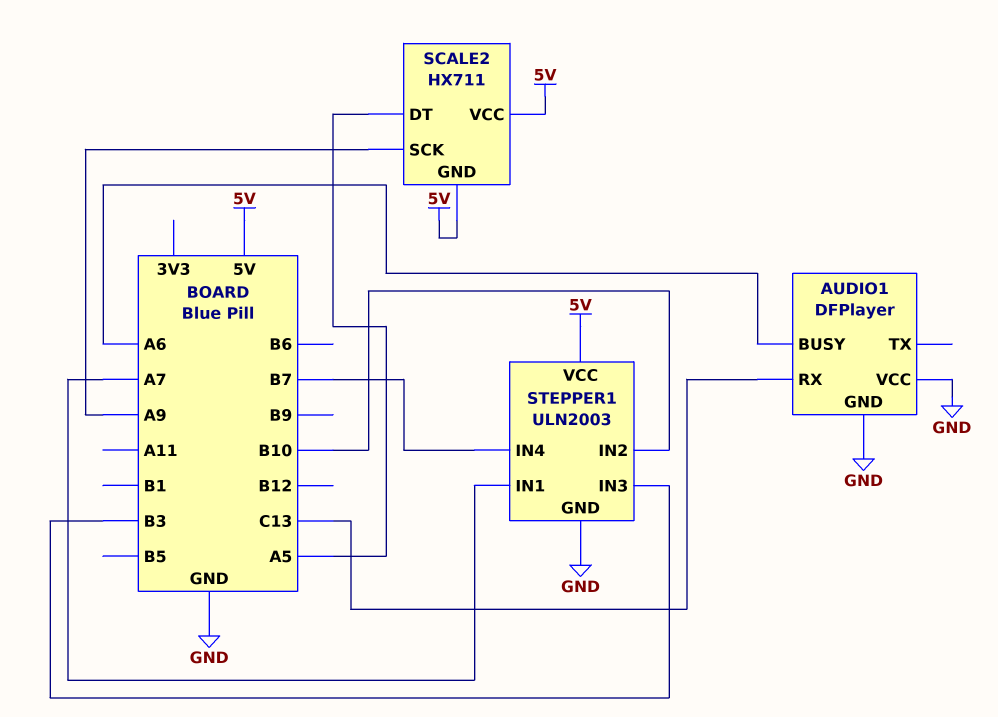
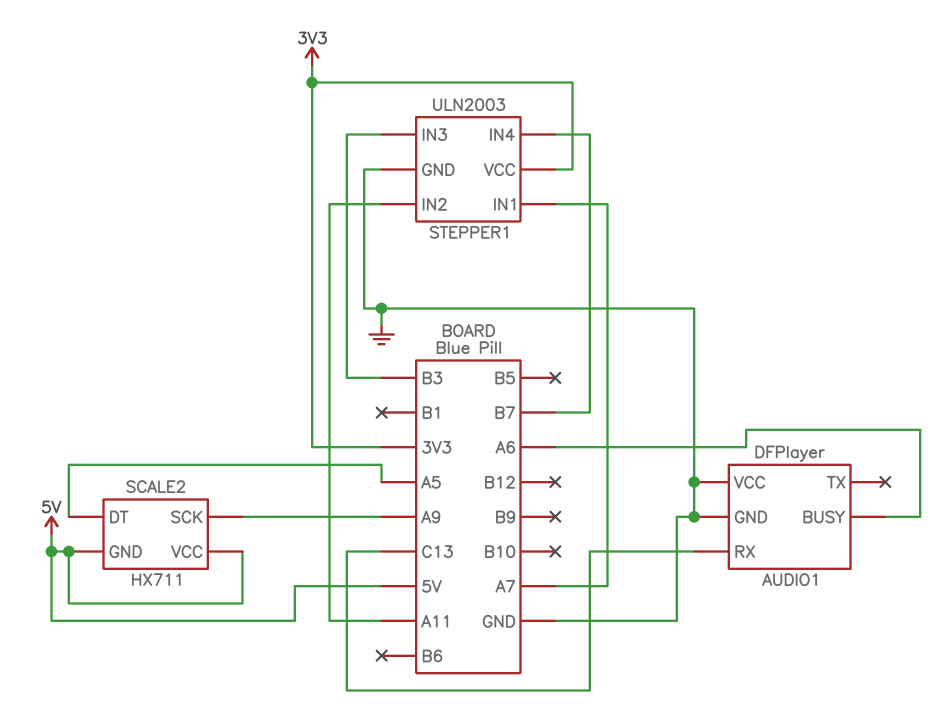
STEPPER1 pin IN2: B10 -> A11
STEPPER1 pin VCC: 5V -> 3V3

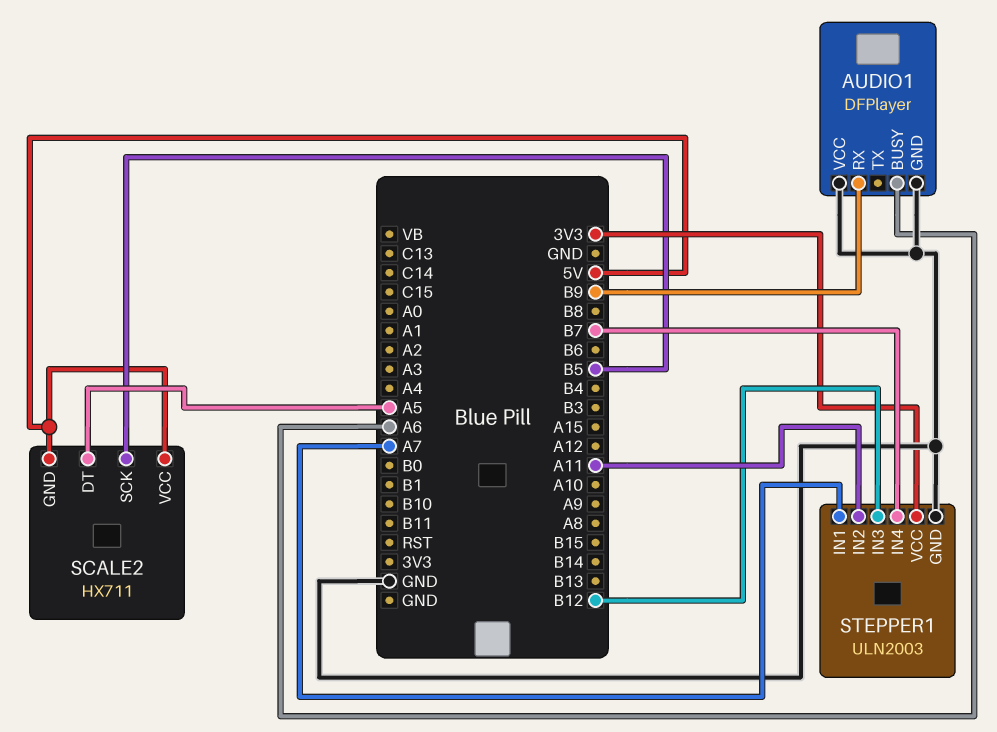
AUDIO1 pin RX: C13 -> B9
SCALE2 pin SCK: A9 -> B5
STEPPER1 pin IN3: B3 -> B12

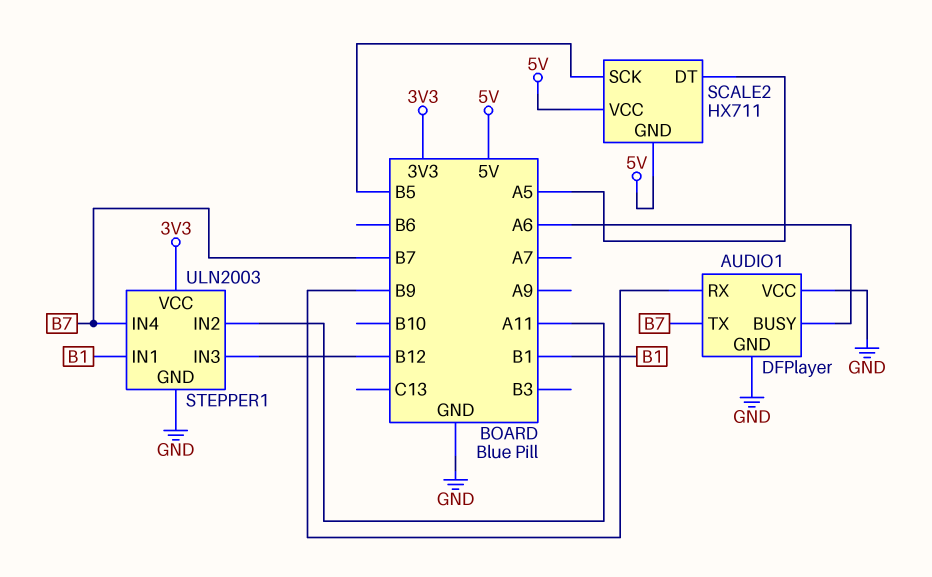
AUDIO1 pin TX: none -> B7
STEPPER1 pin IN1: A7 -> B1

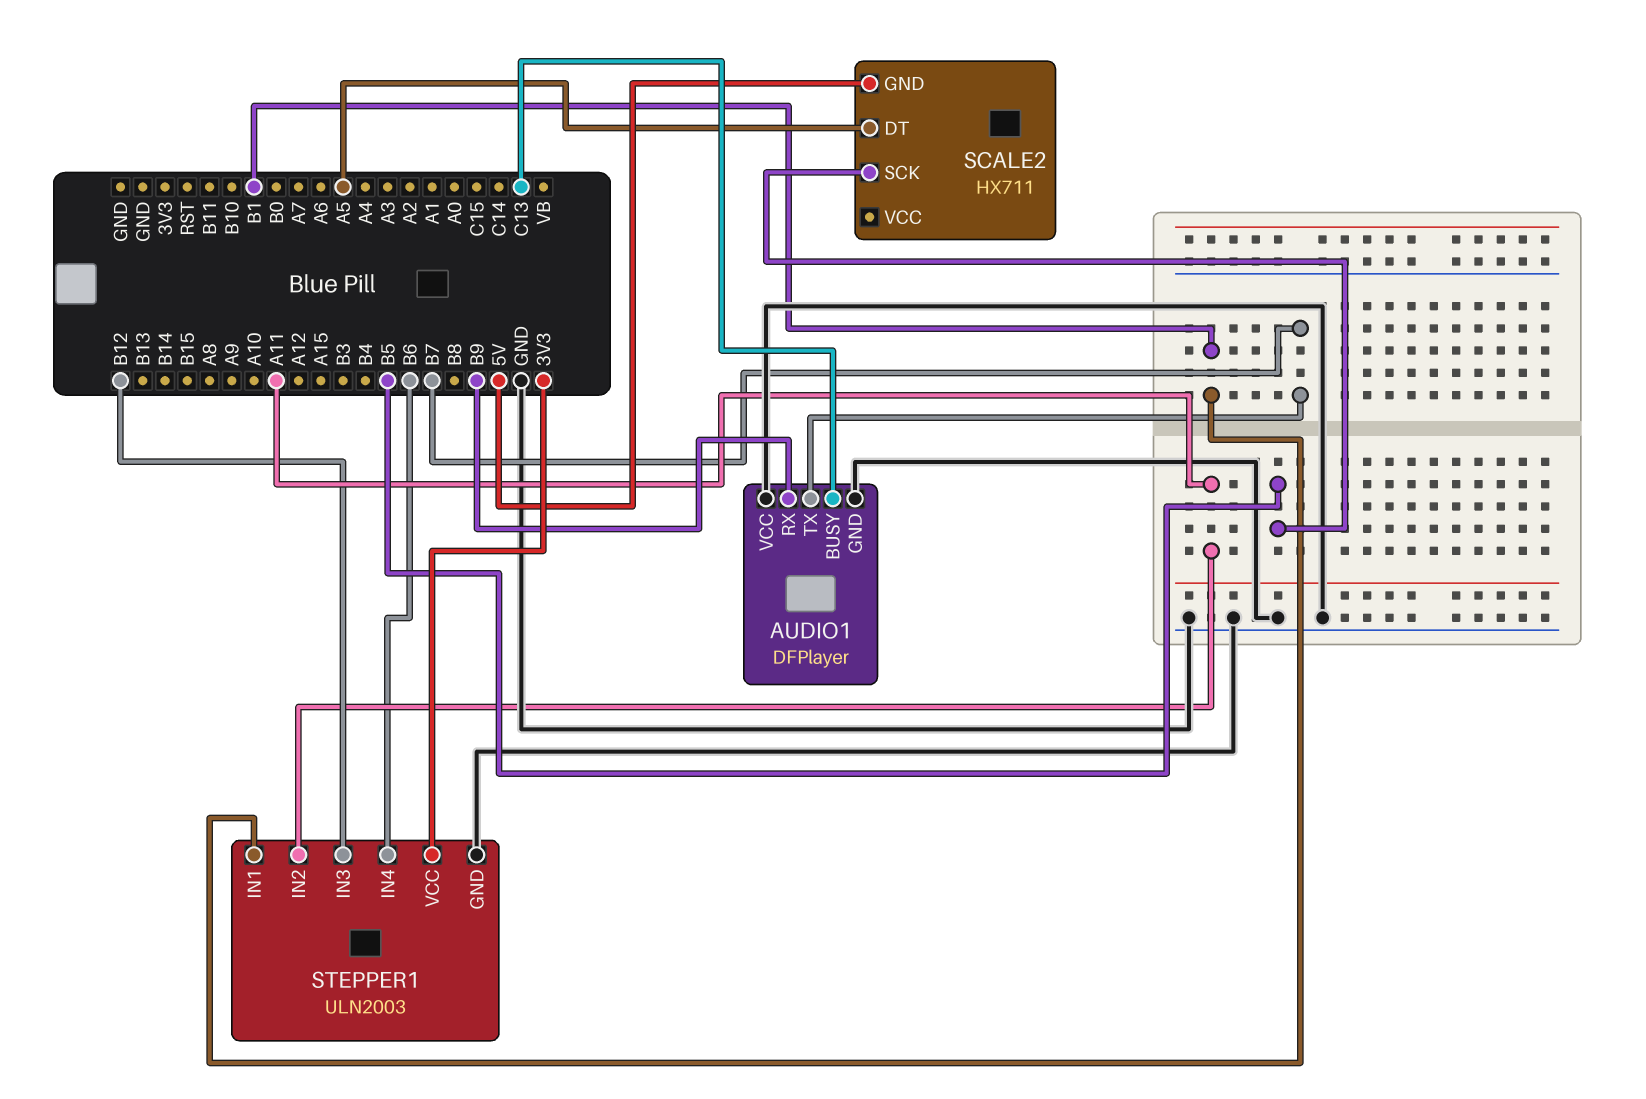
AUDIO1 pin BUSY: A6 -> C13
SCALE2 pin VCC: 5V -> none
STEPPER1 pin IN4: B7 -> B6

